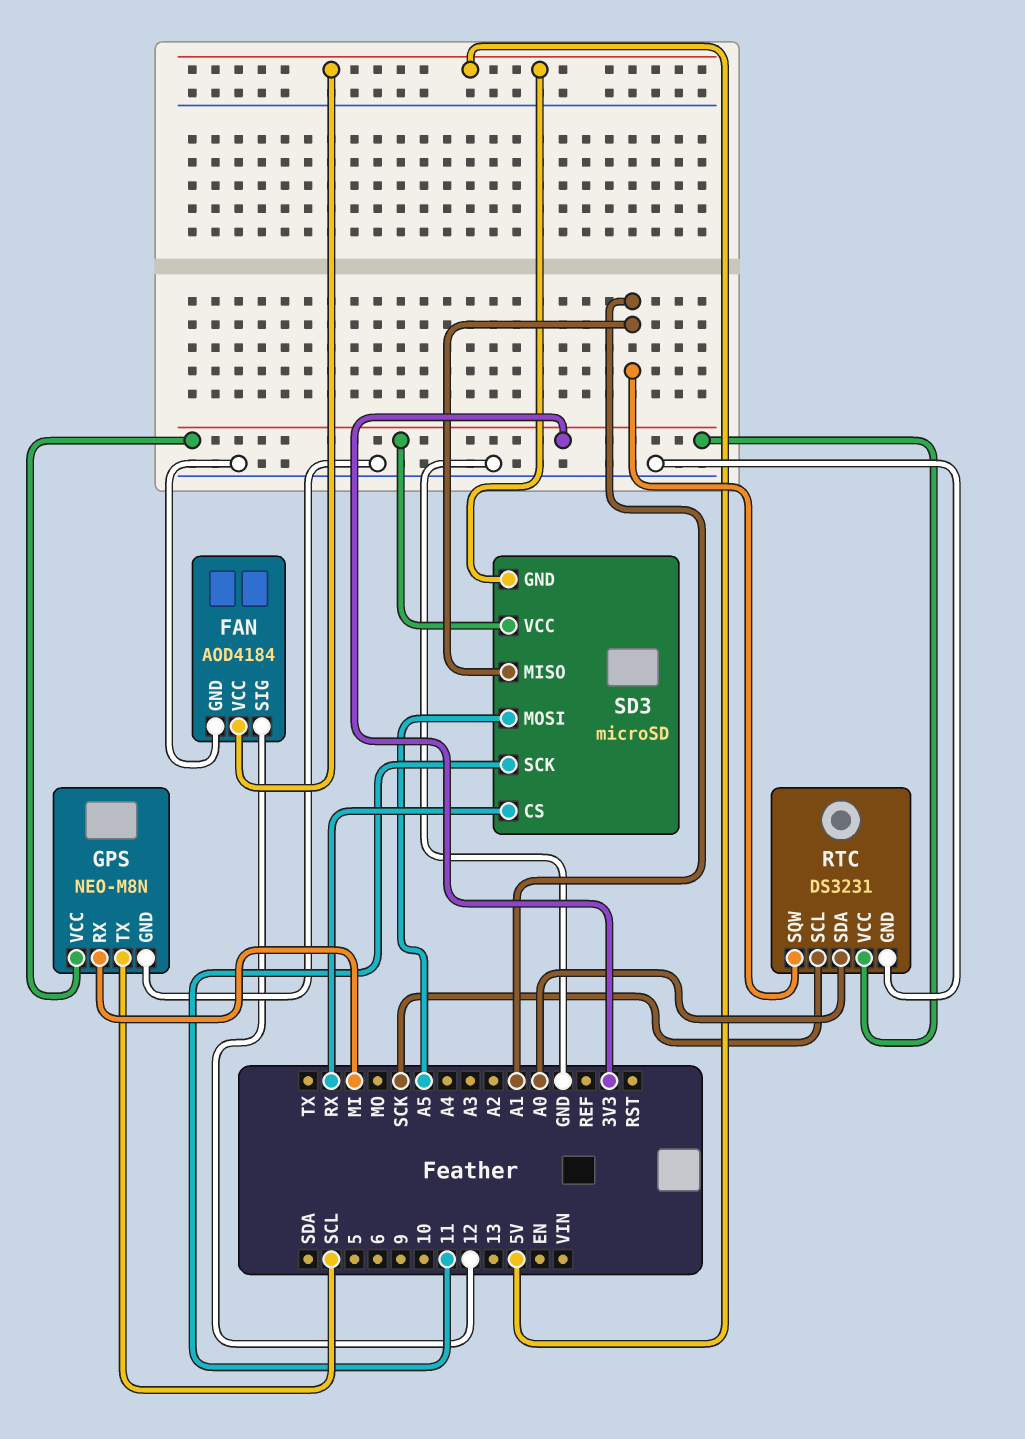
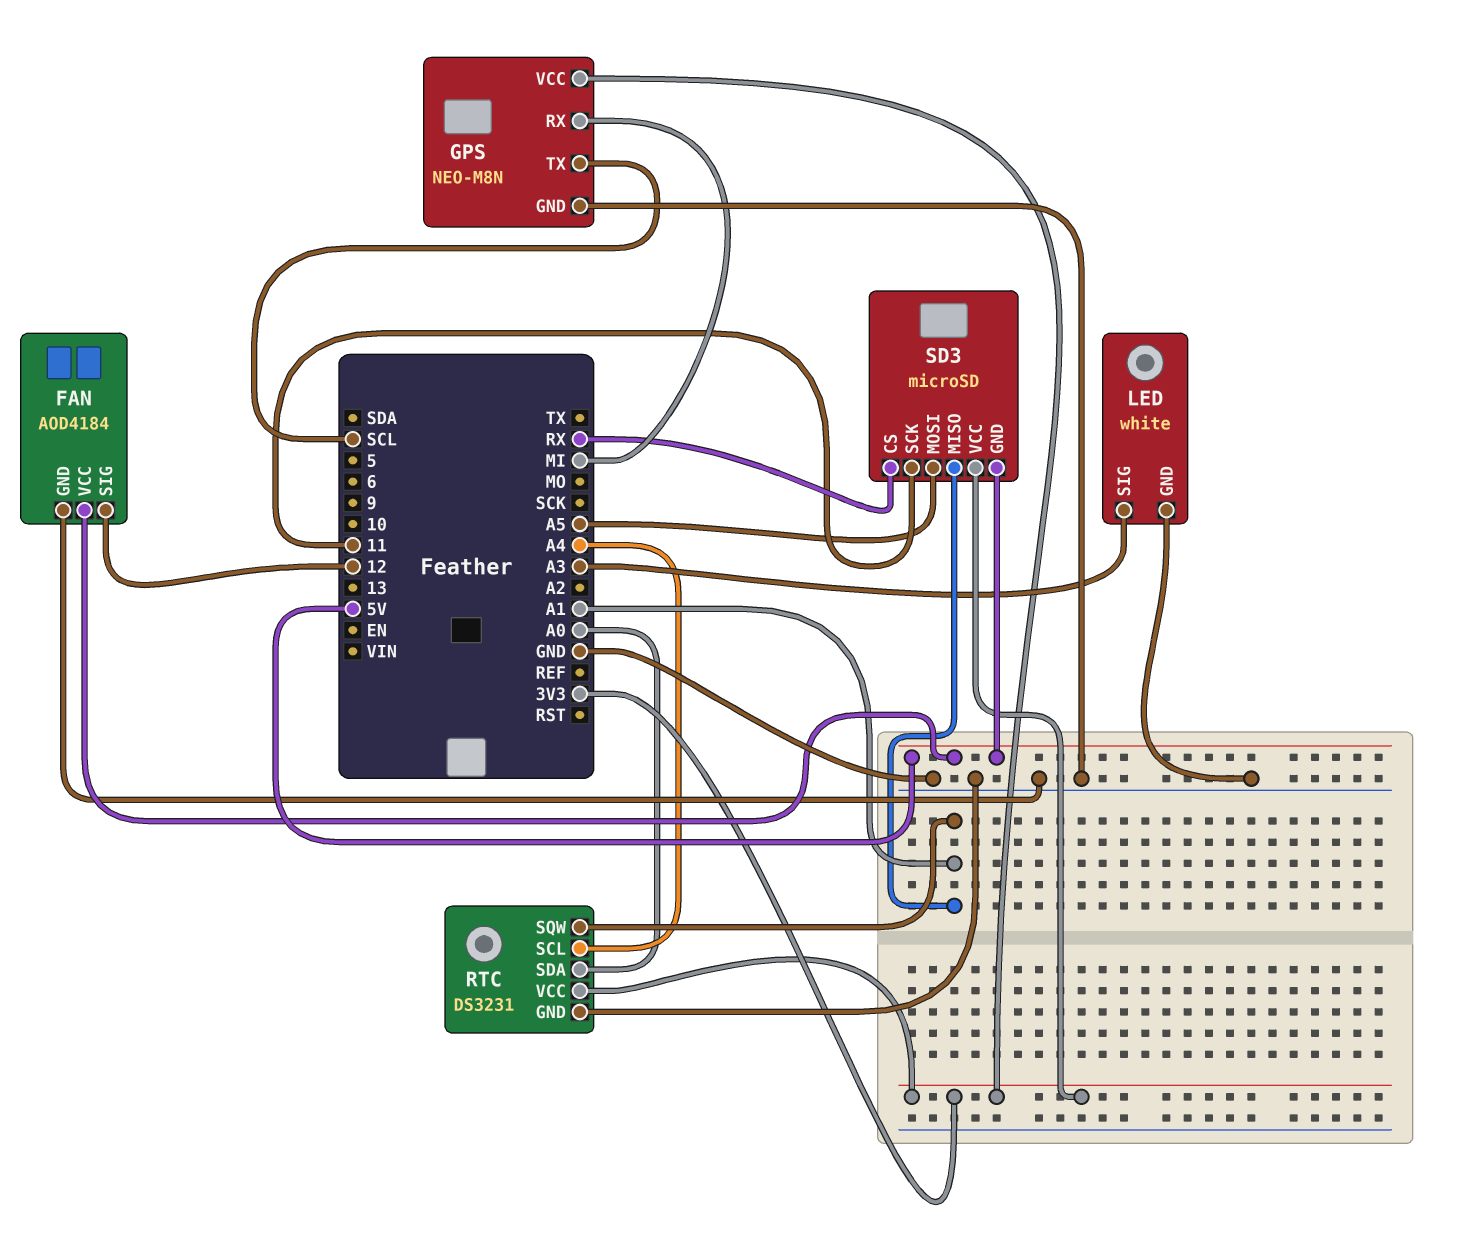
LED: none -> white
LED pin GND: none -> GND
LED pin SIG: none -> A3
RTC pin SCL: SCK -> A4

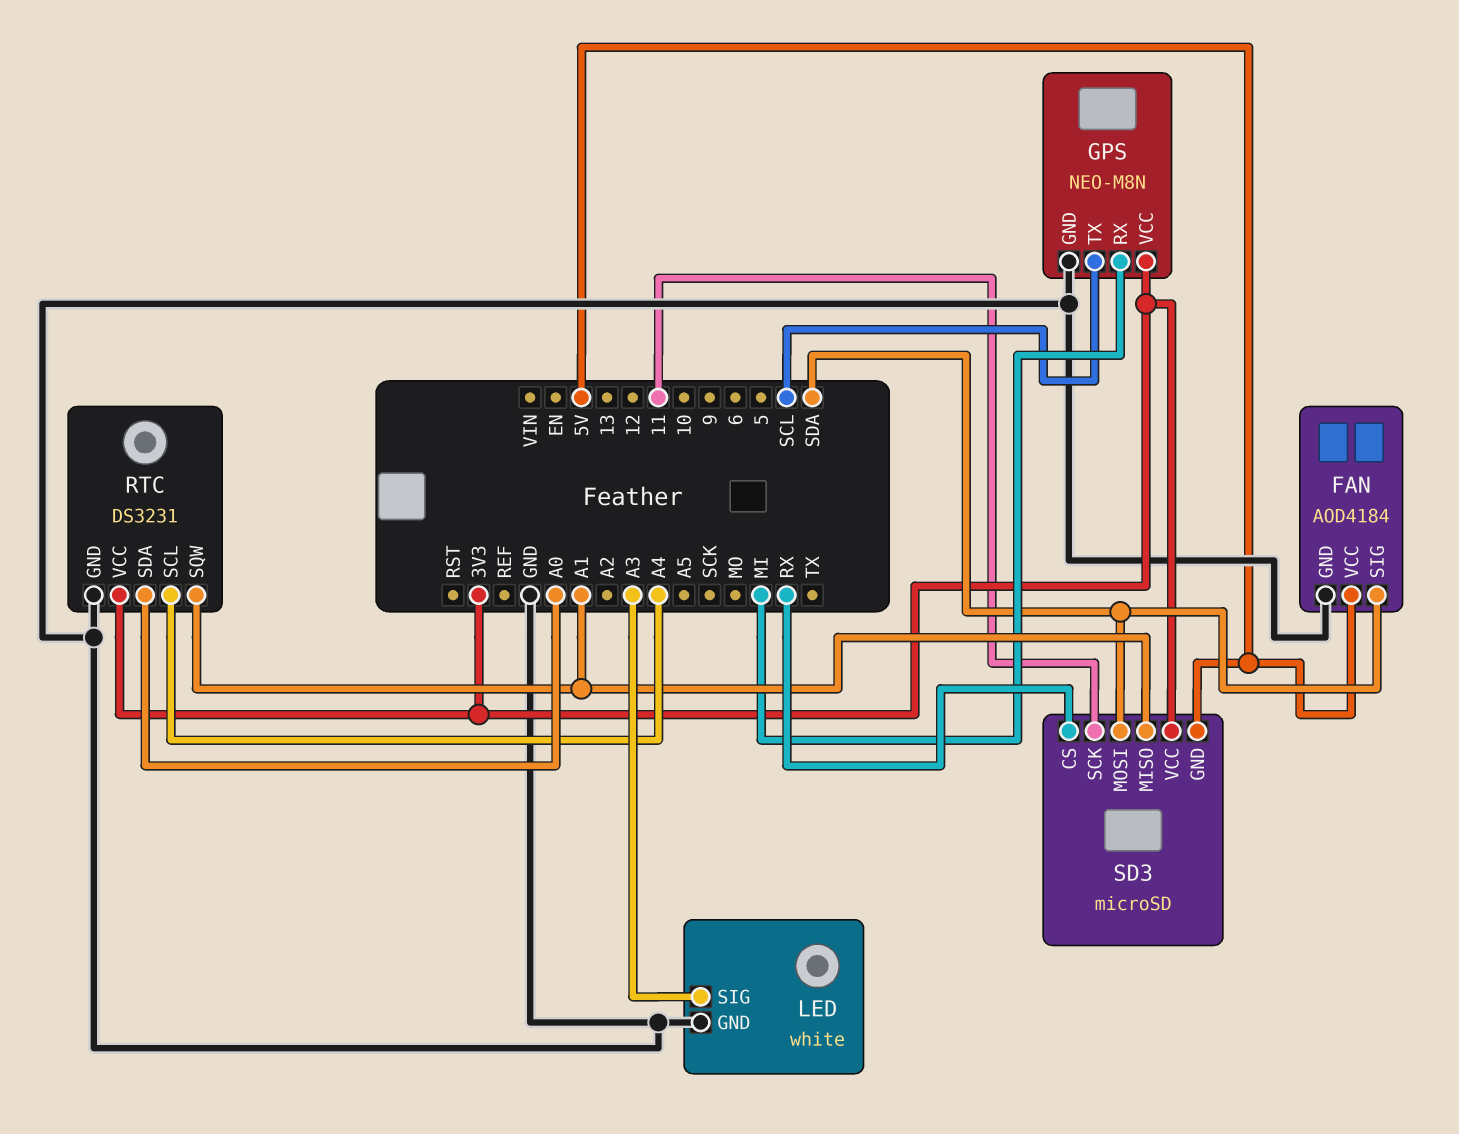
FAN pin SIG: 12 -> SDA
SD3 pin MOSI: A5 -> SDA

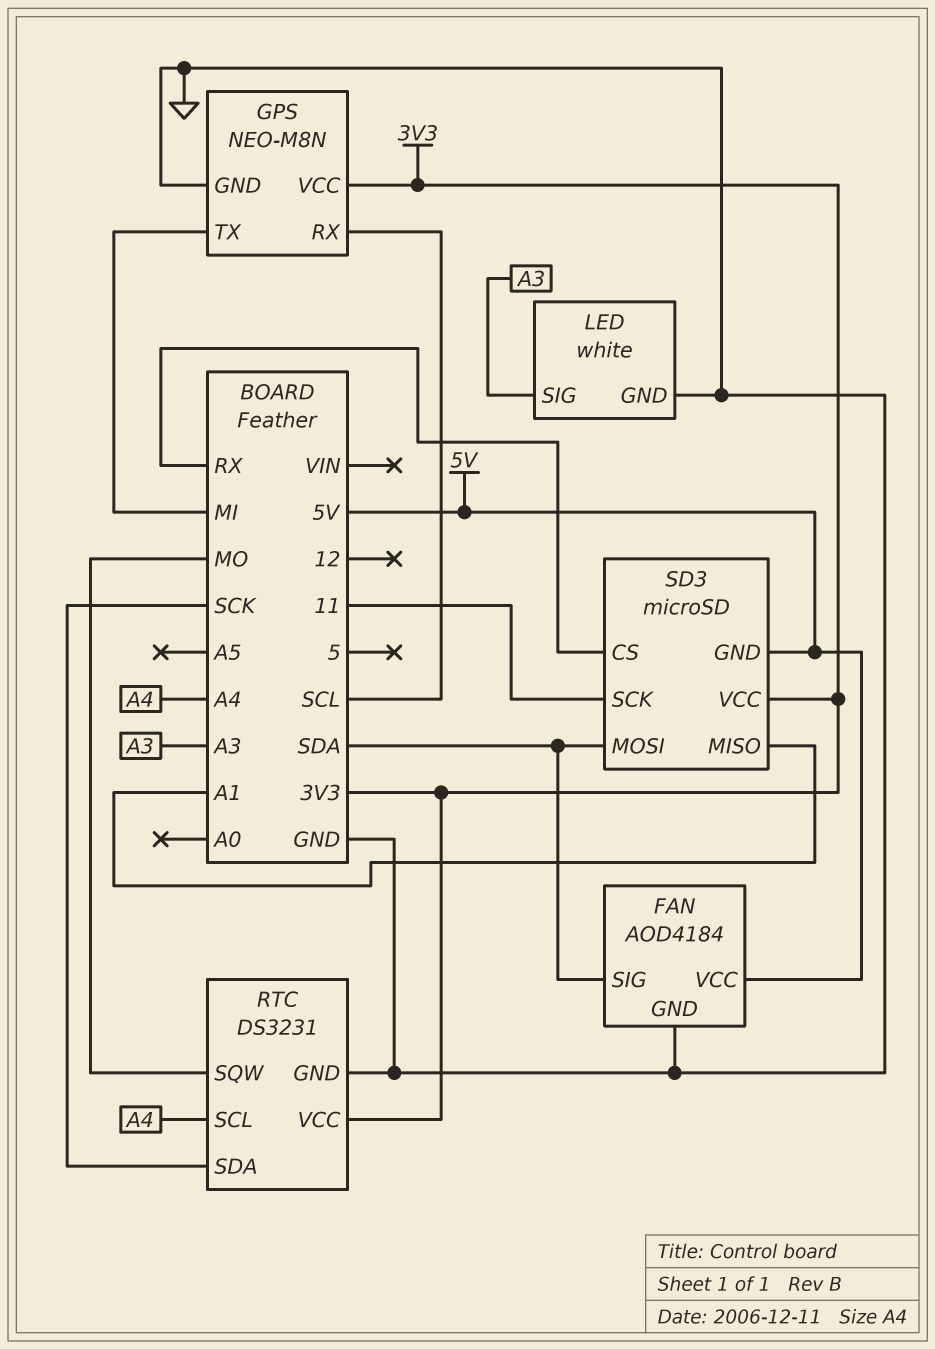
GPS pin RX: MI -> SCL
GPS pin TX: SCL -> MI
RTC pin SDA: A0 -> SCK
RTC pin SQW: A1 -> MO

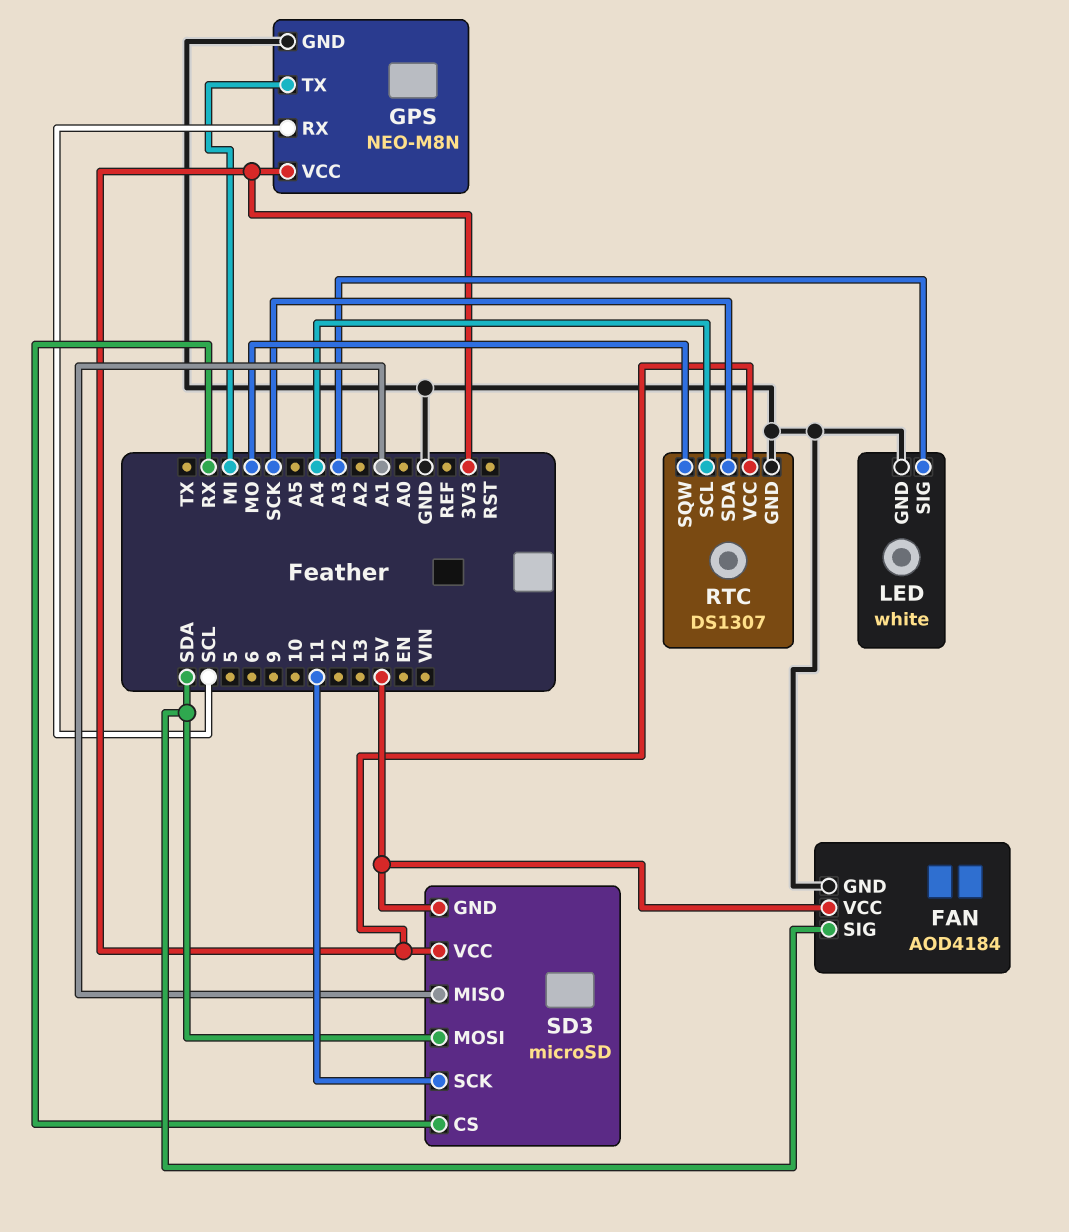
RTC: DS3231 -> DS1307

